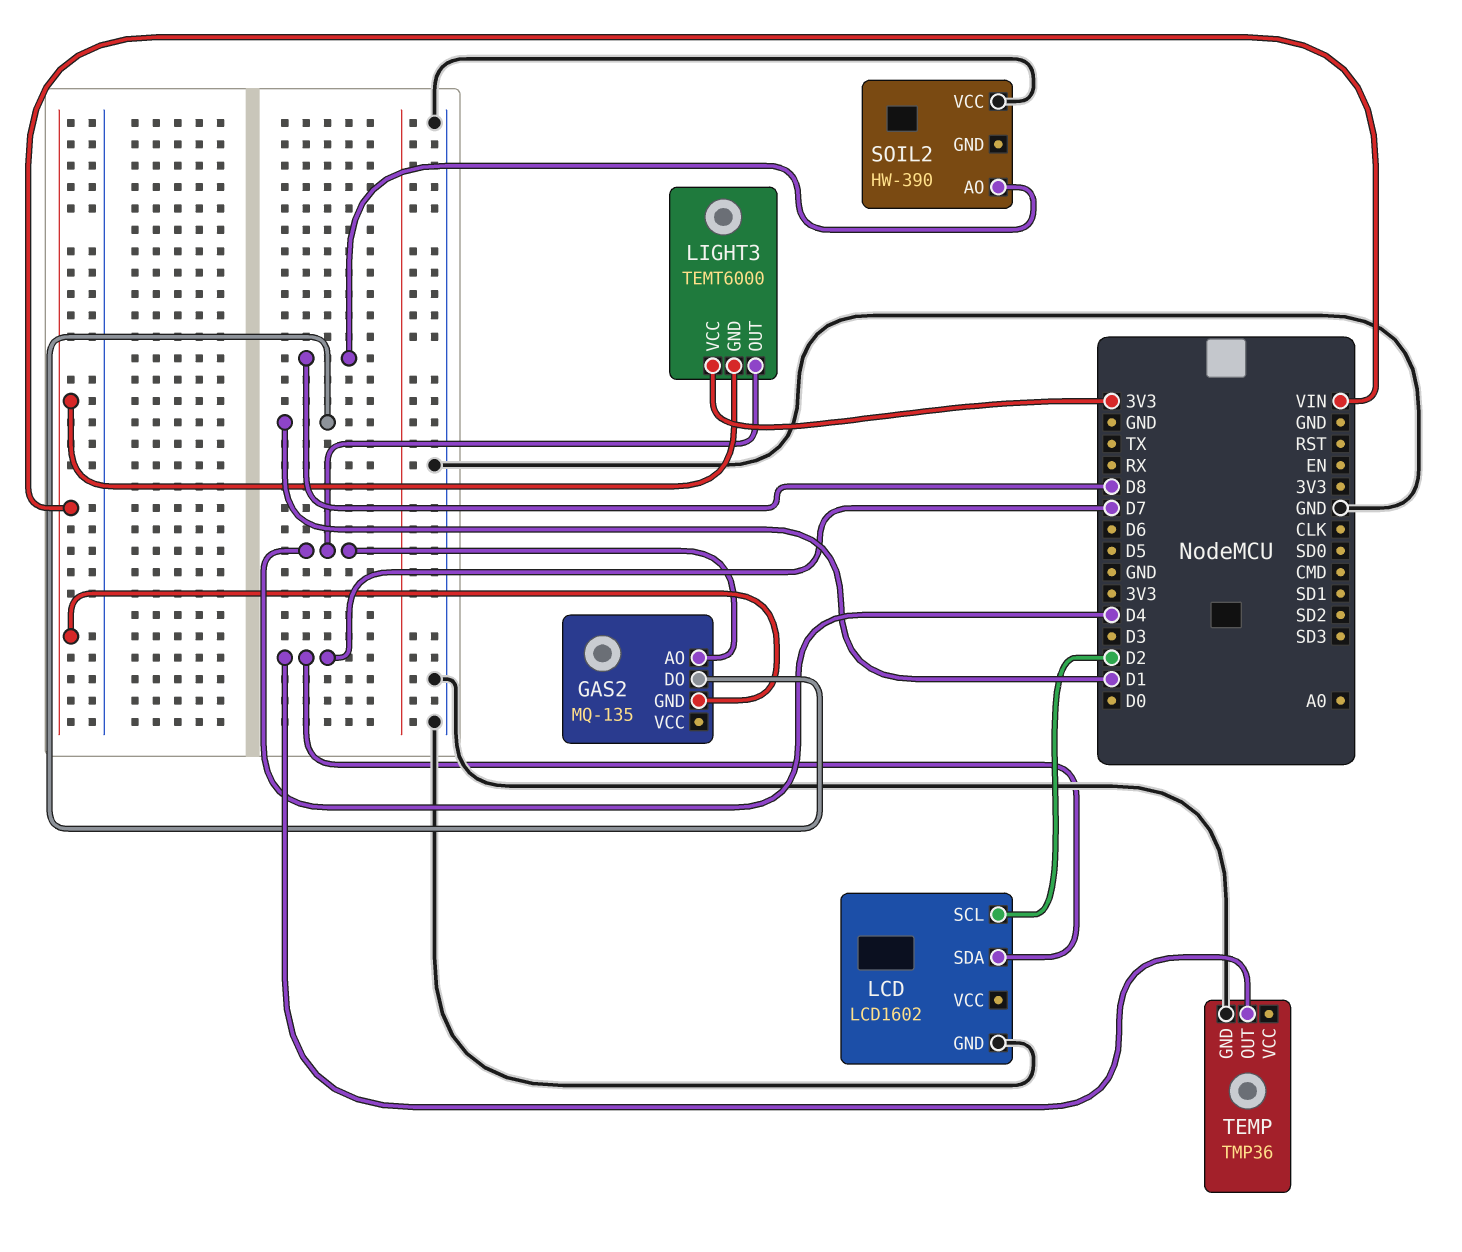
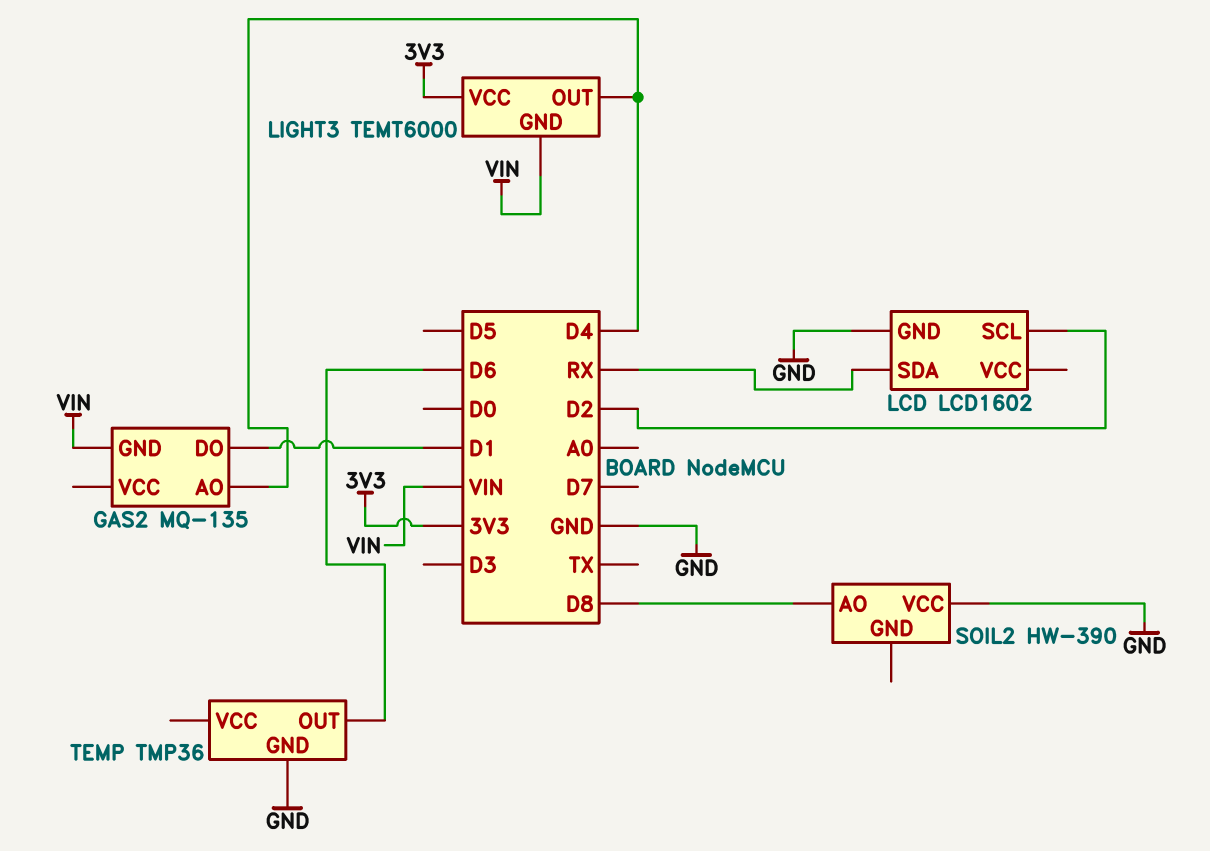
LCD pin SDA: D7 -> RX
TEMP pin OUT: D7 -> D6

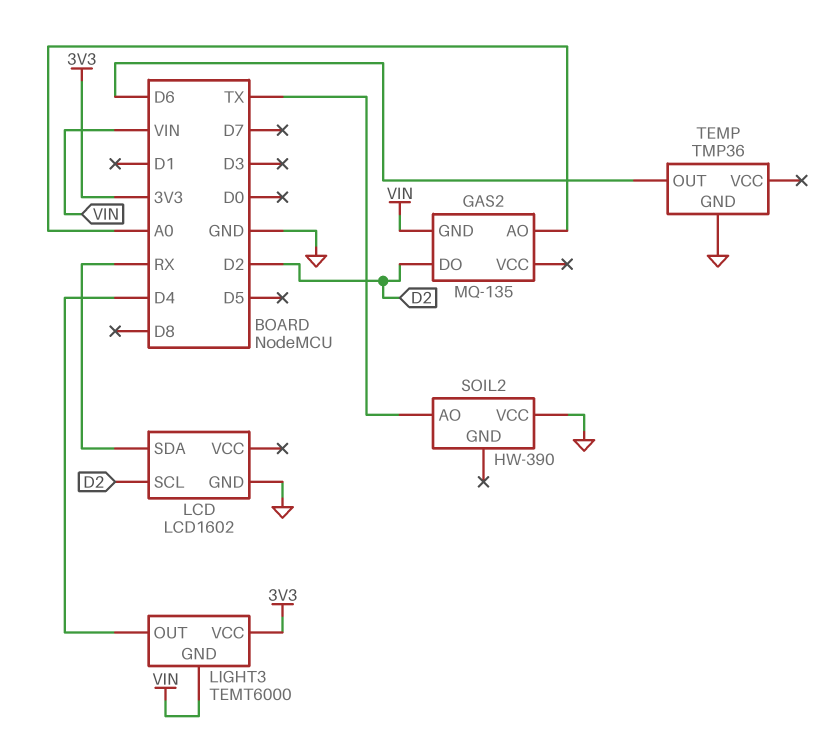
GAS2 pin AO: D4 -> A0
GAS2 pin DO: D1 -> D2
SOIL2 pin AO: D8 -> TX

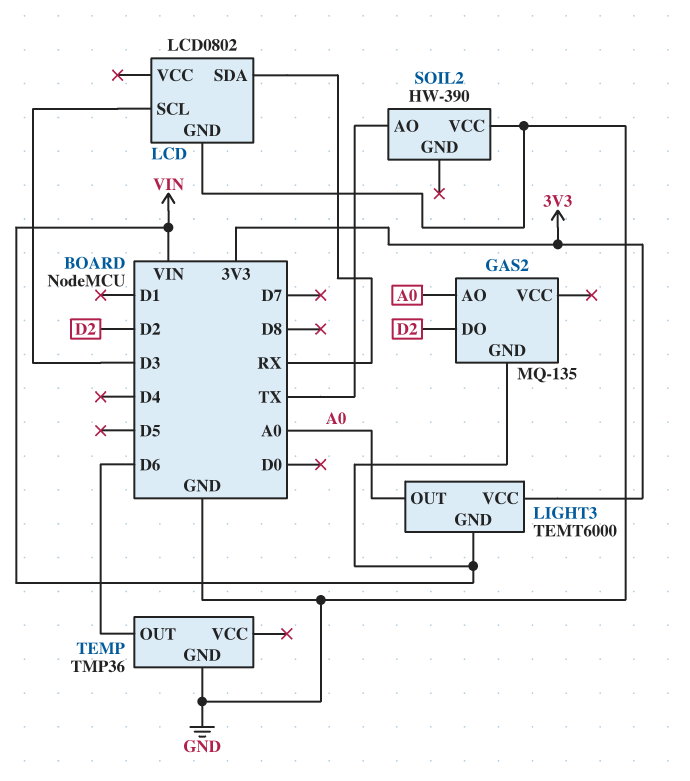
LCD: LCD1602 -> LCD0802
LCD pin SCL: D2 -> D3
LIGHT3 pin OUT: D4 -> A0

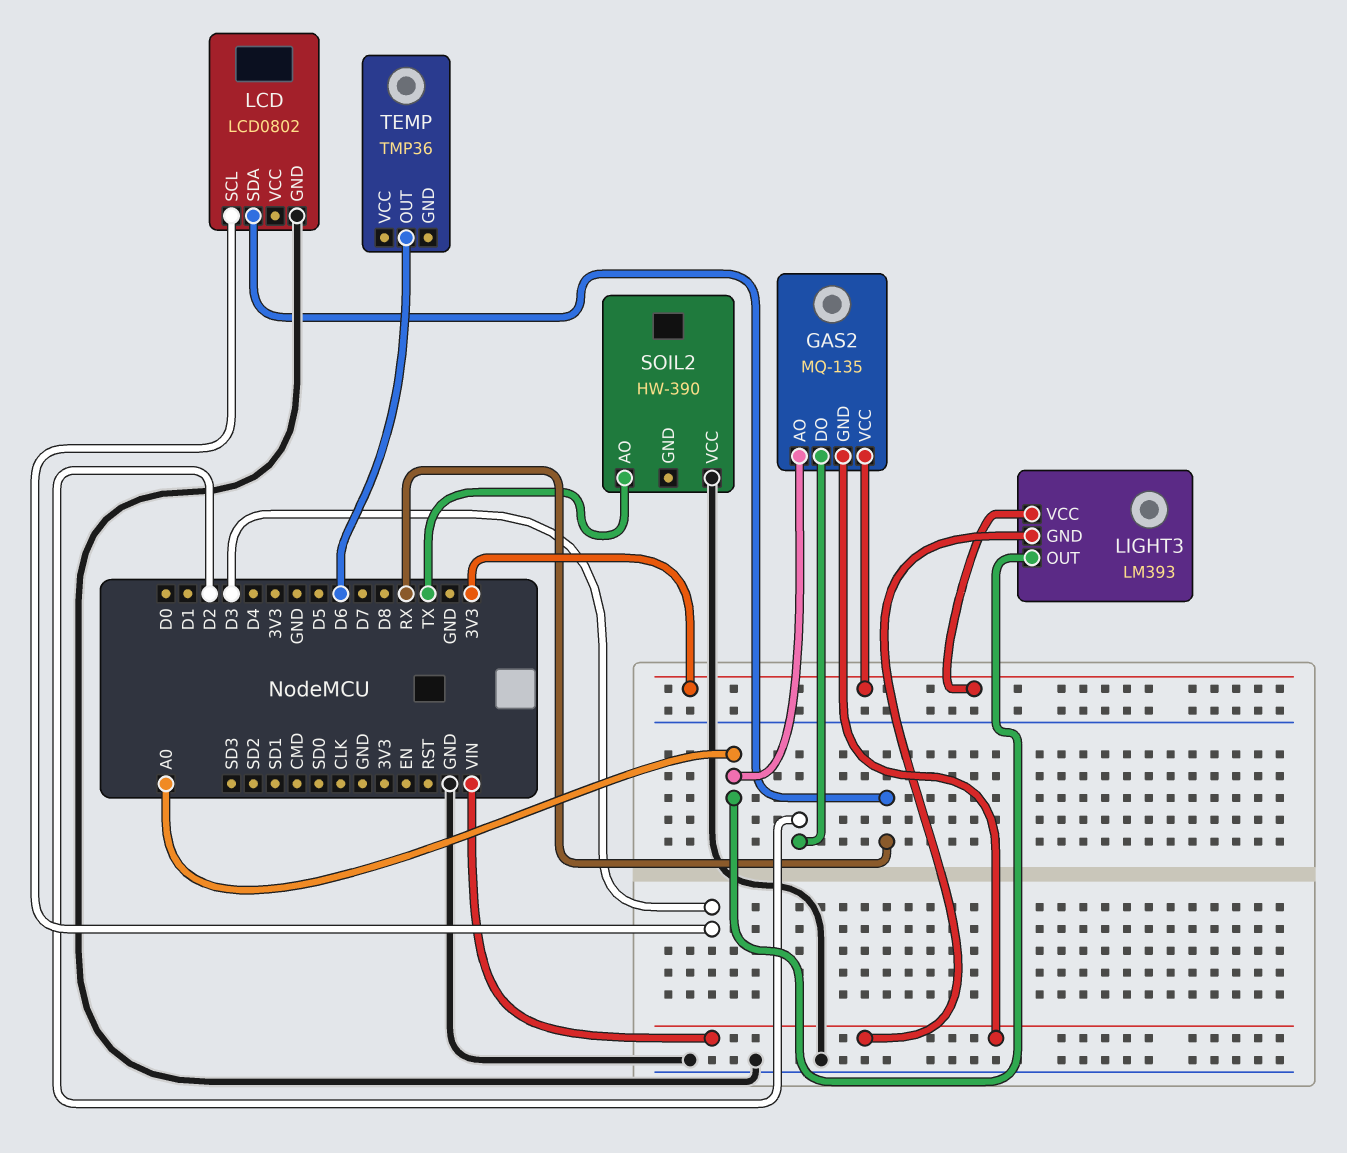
GAS2 pin VCC: none -> 3V3
LIGHT3: TEMT6000 -> LM393
TEMP pin GND: GND -> none

